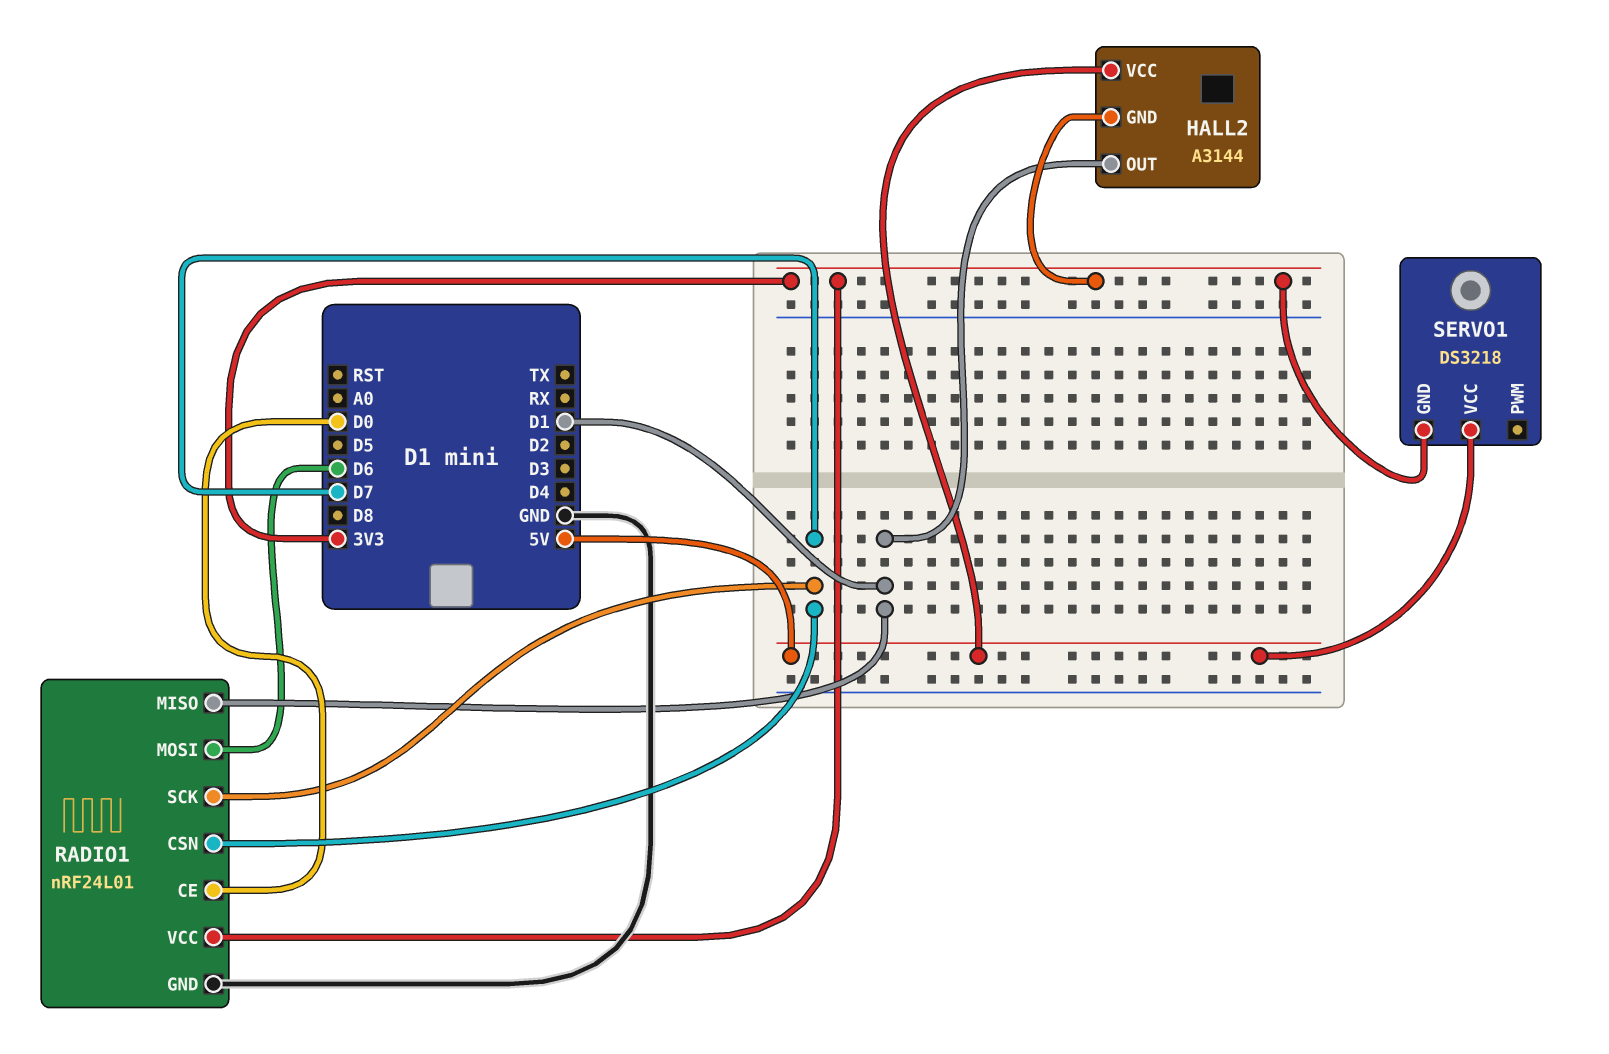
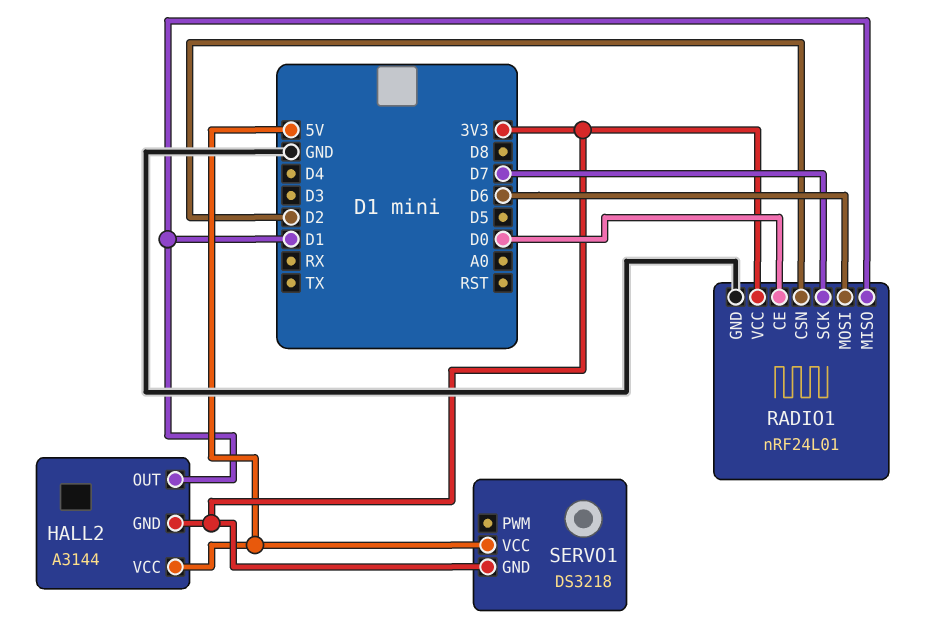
RADIO1 pin CSN: D7 -> D2

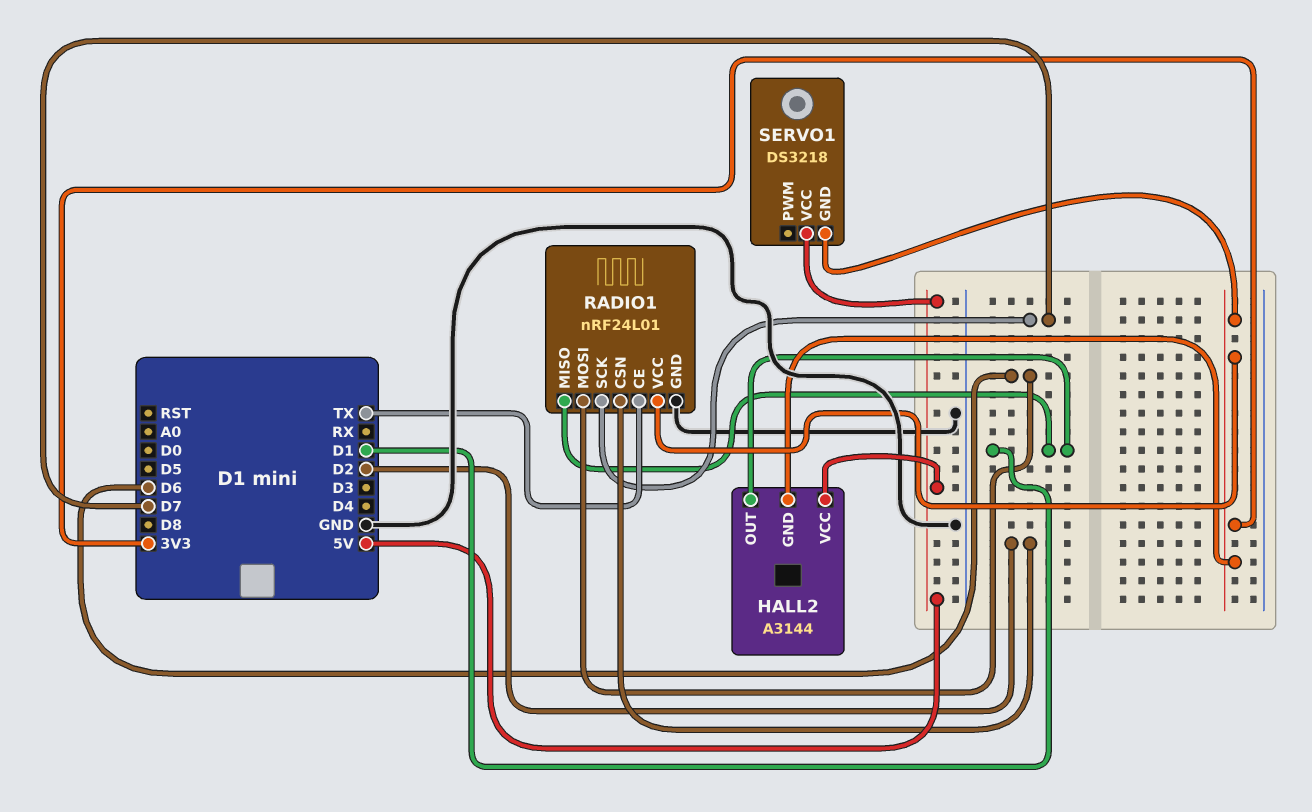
RADIO1 pin CE: D0 -> TX

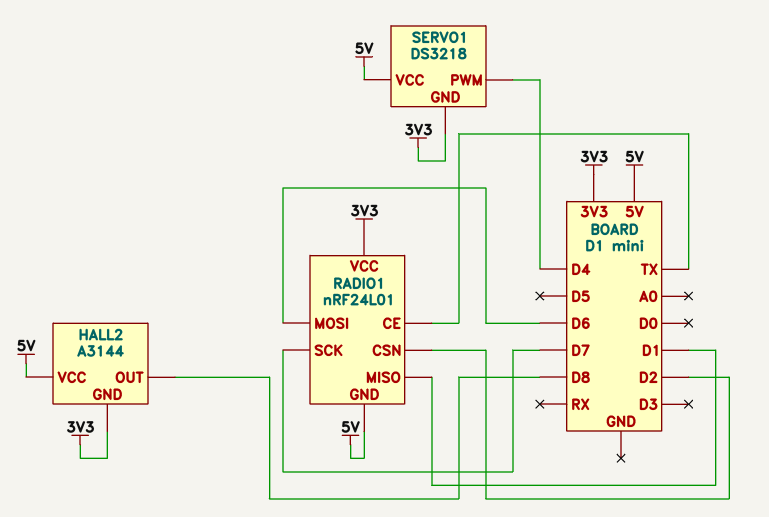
HALL2 pin OUT: D1 -> D8
RADIO1 pin GND: GND -> 5V
SERVO1 pin PWM: none -> D4

